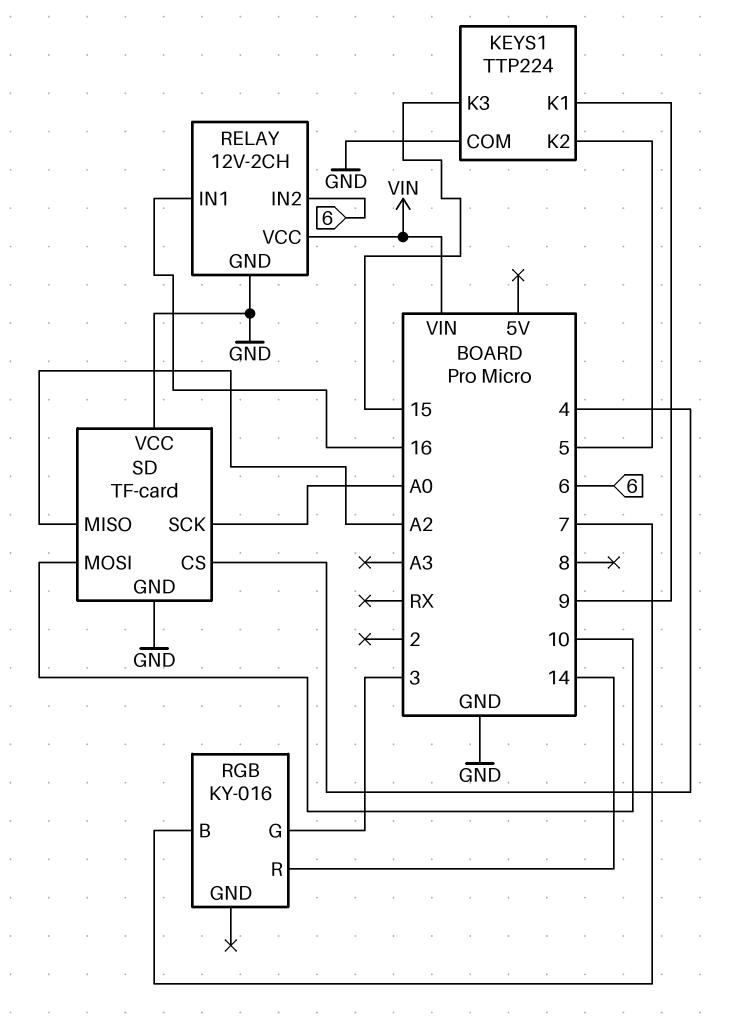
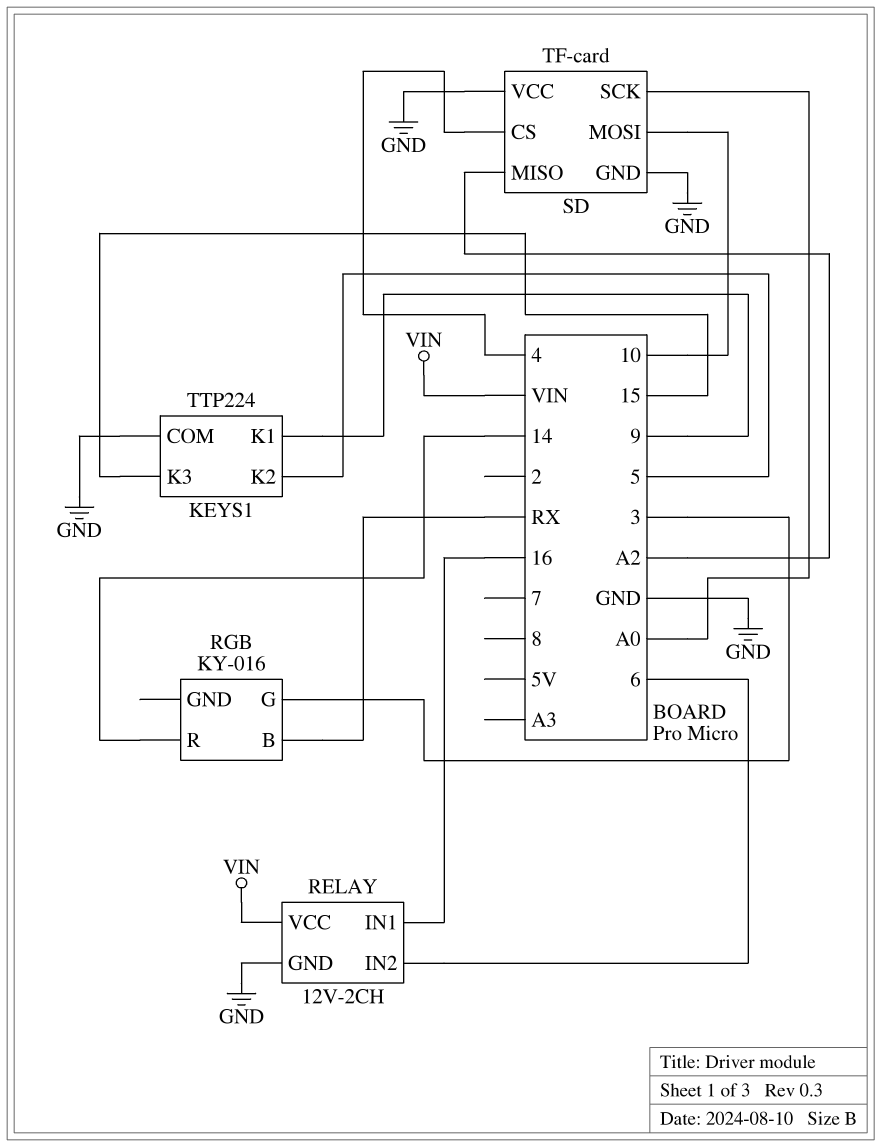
RGB pin B: 7 -> RX

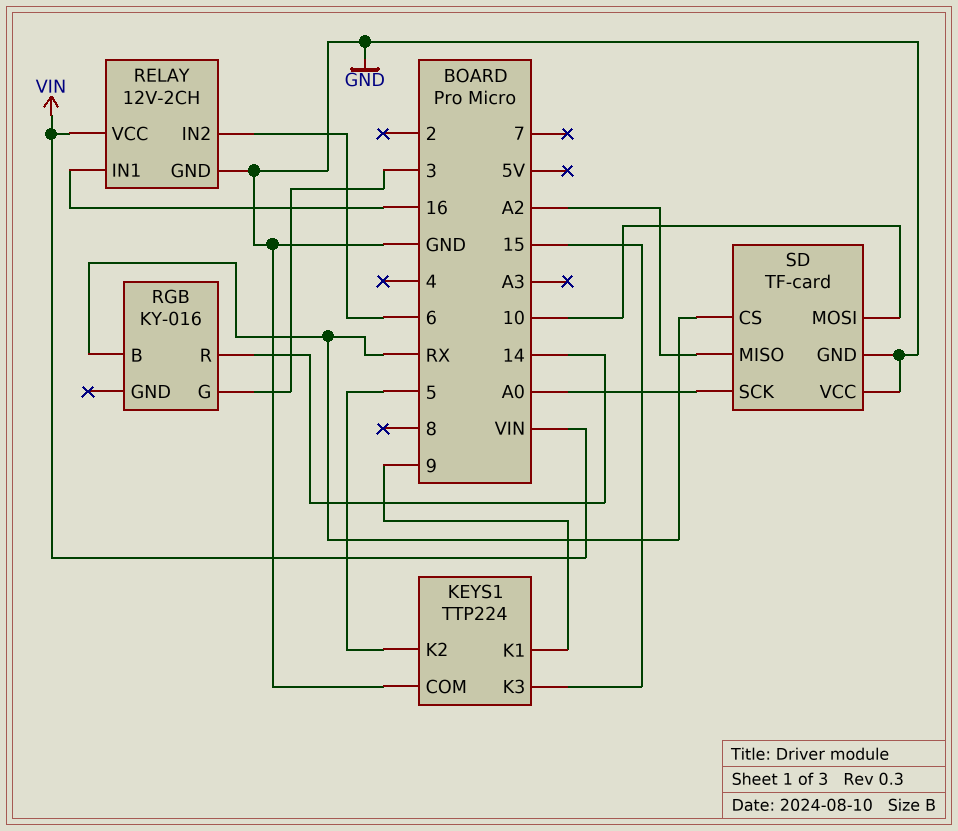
SD pin CS: 4 -> RX

